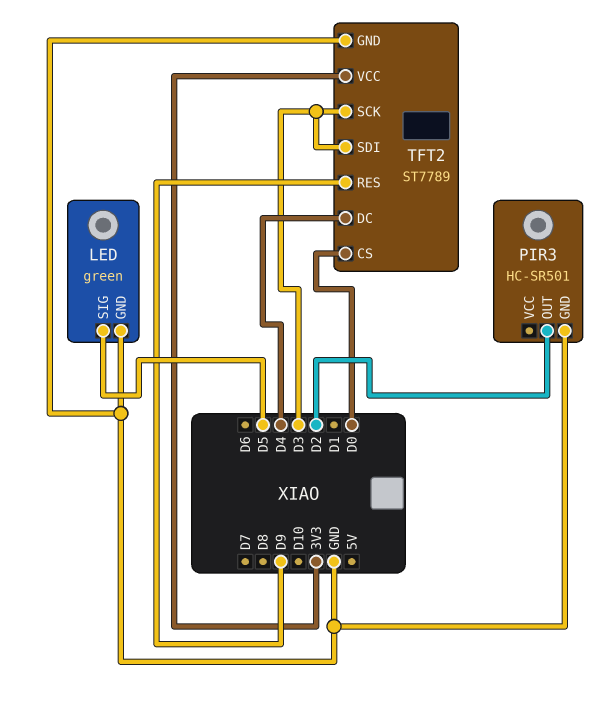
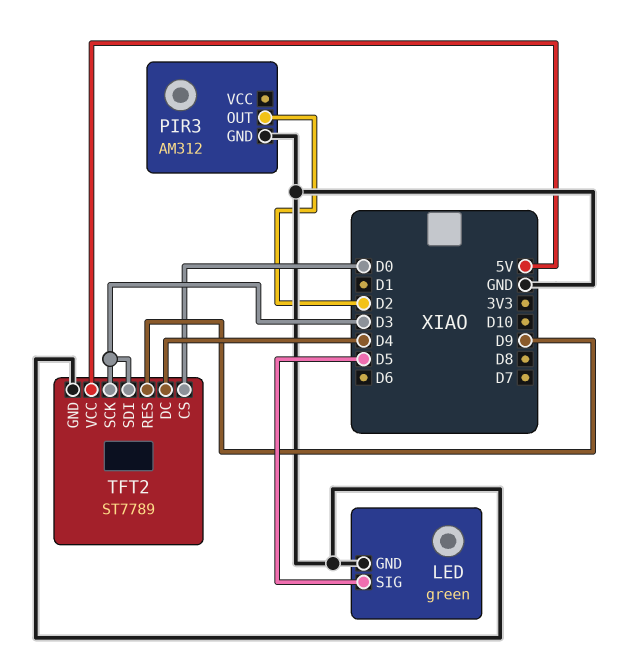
PIR3: HC-SR501 -> AM312
TFT2 pin VCC: 3V3 -> 5V

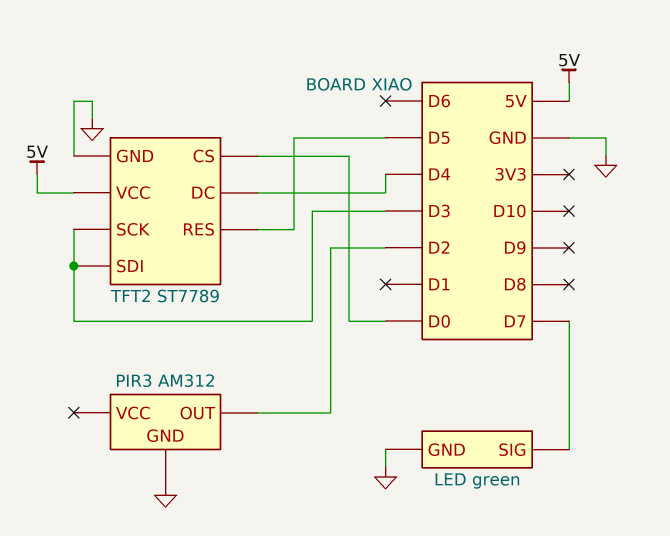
LED pin SIG: D5 -> D7
TFT2 pin RES: D9 -> D5

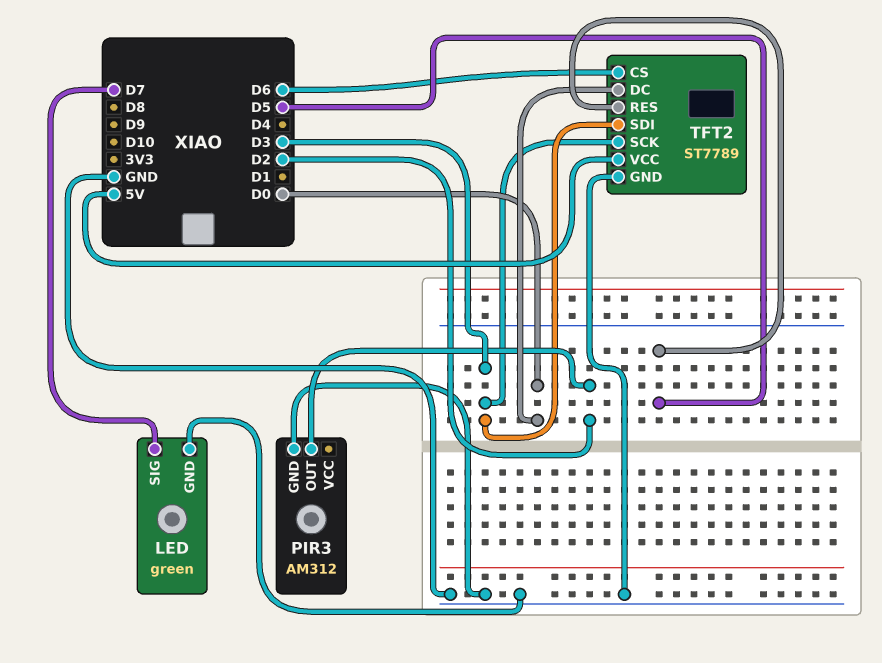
TFT2 pin CS: D0 -> D6
TFT2 pin DC: D4 -> D0

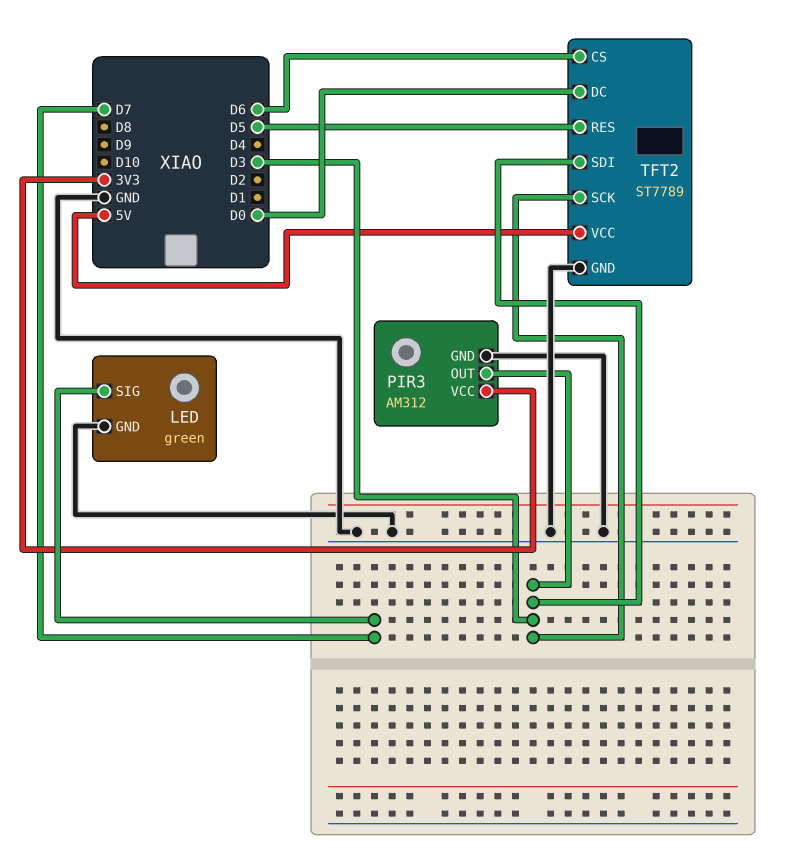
PIR3 pin OUT: D2 -> D3
PIR3 pin VCC: none -> 3V3

